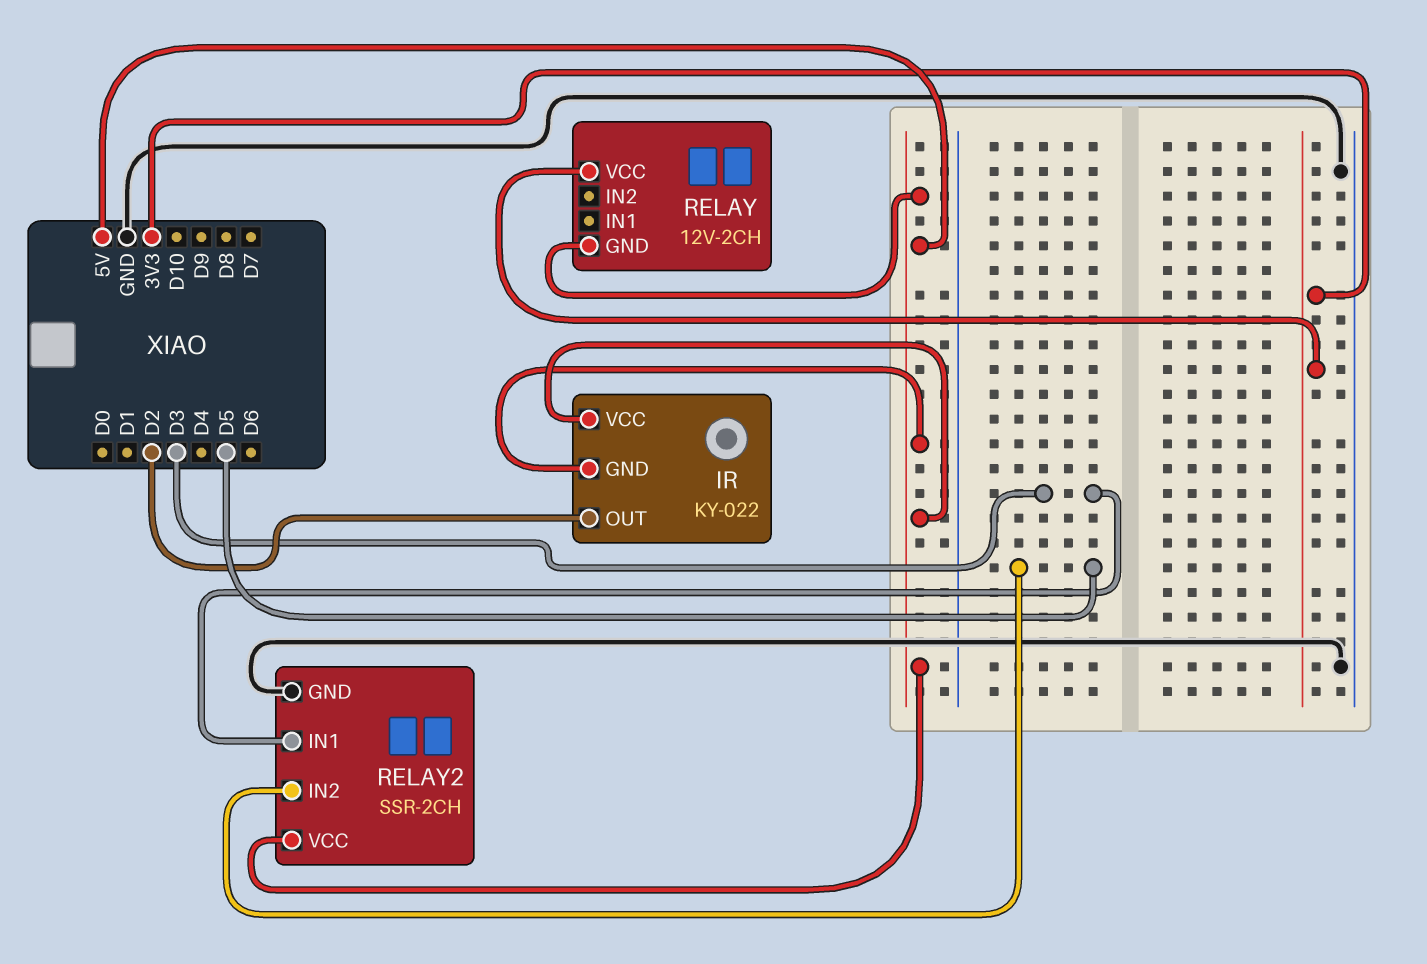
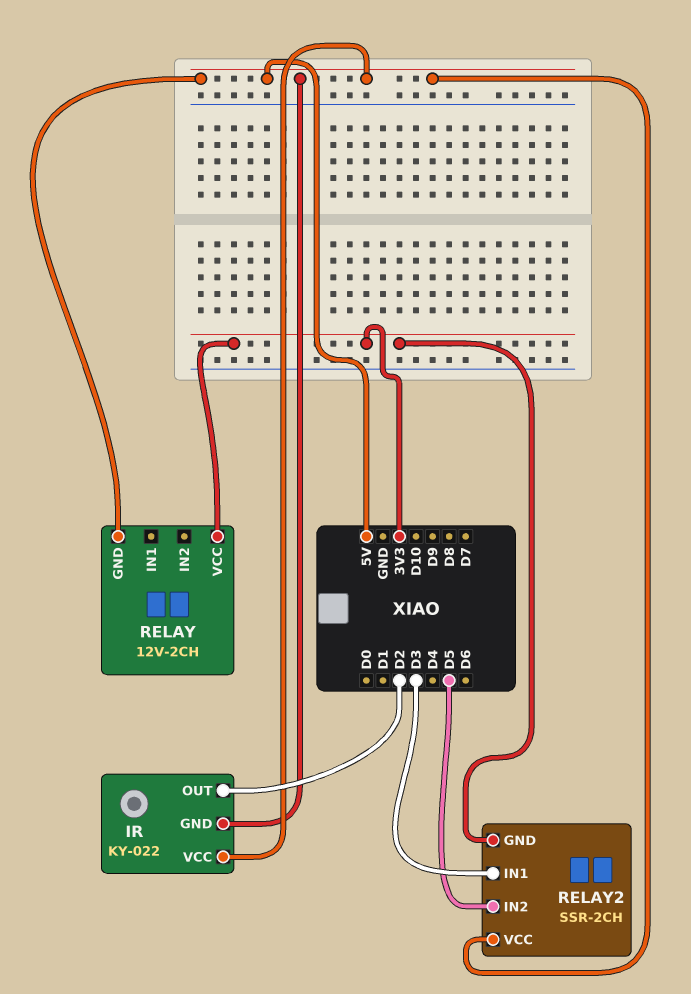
RELAY2 pin GND: GND -> 3V3

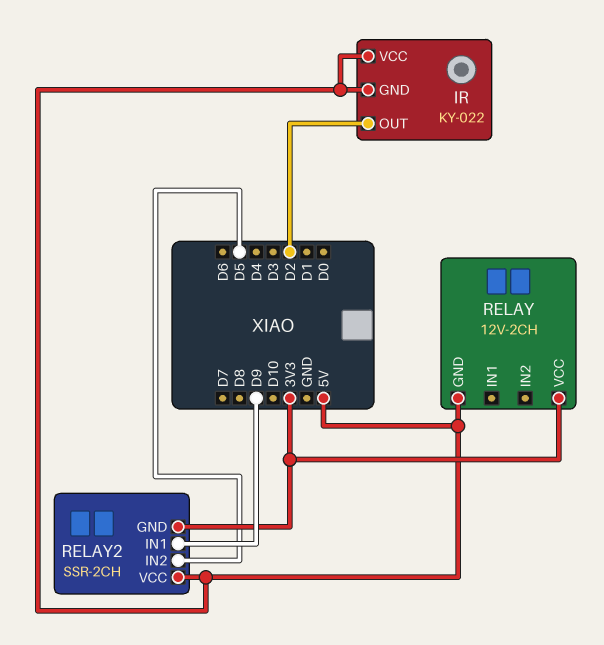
RELAY2 pin IN1: D3 -> D9

